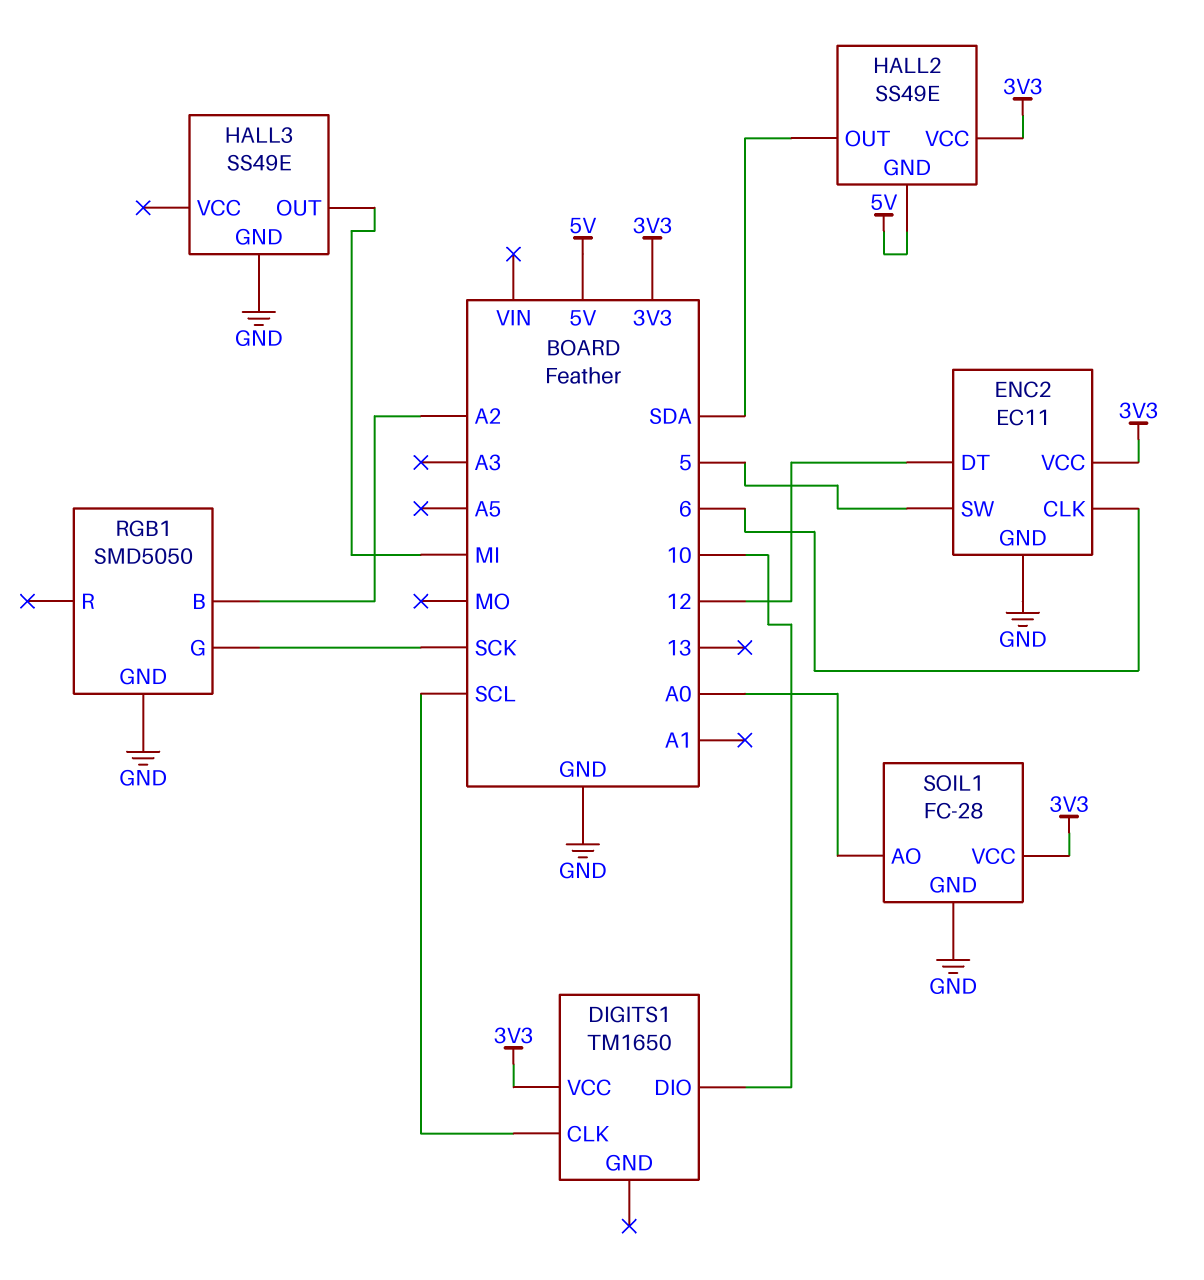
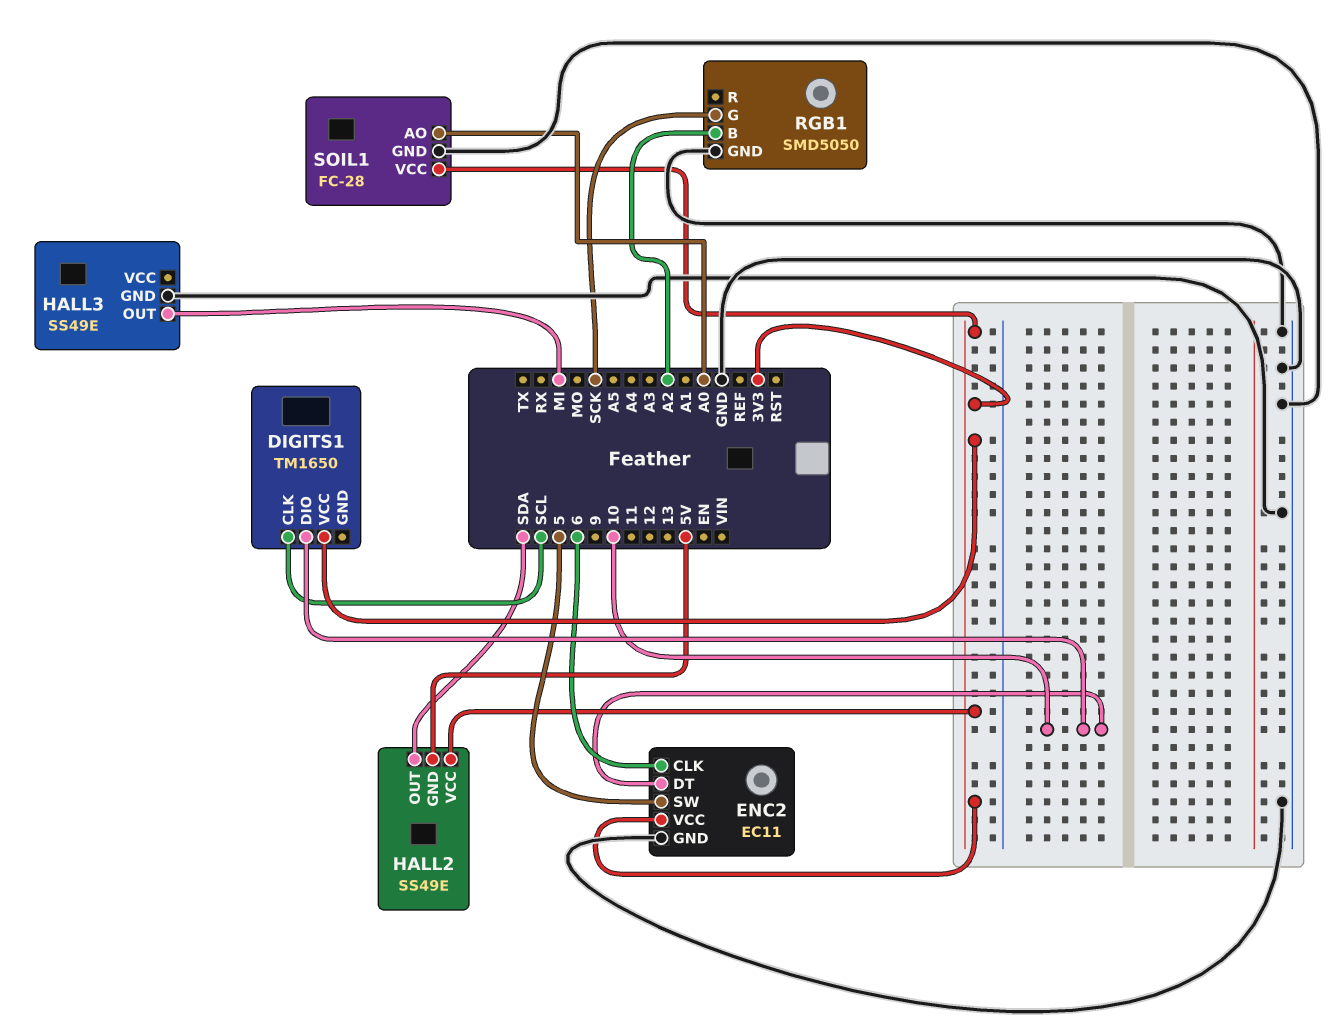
ENC2 pin DT: 12 -> 10

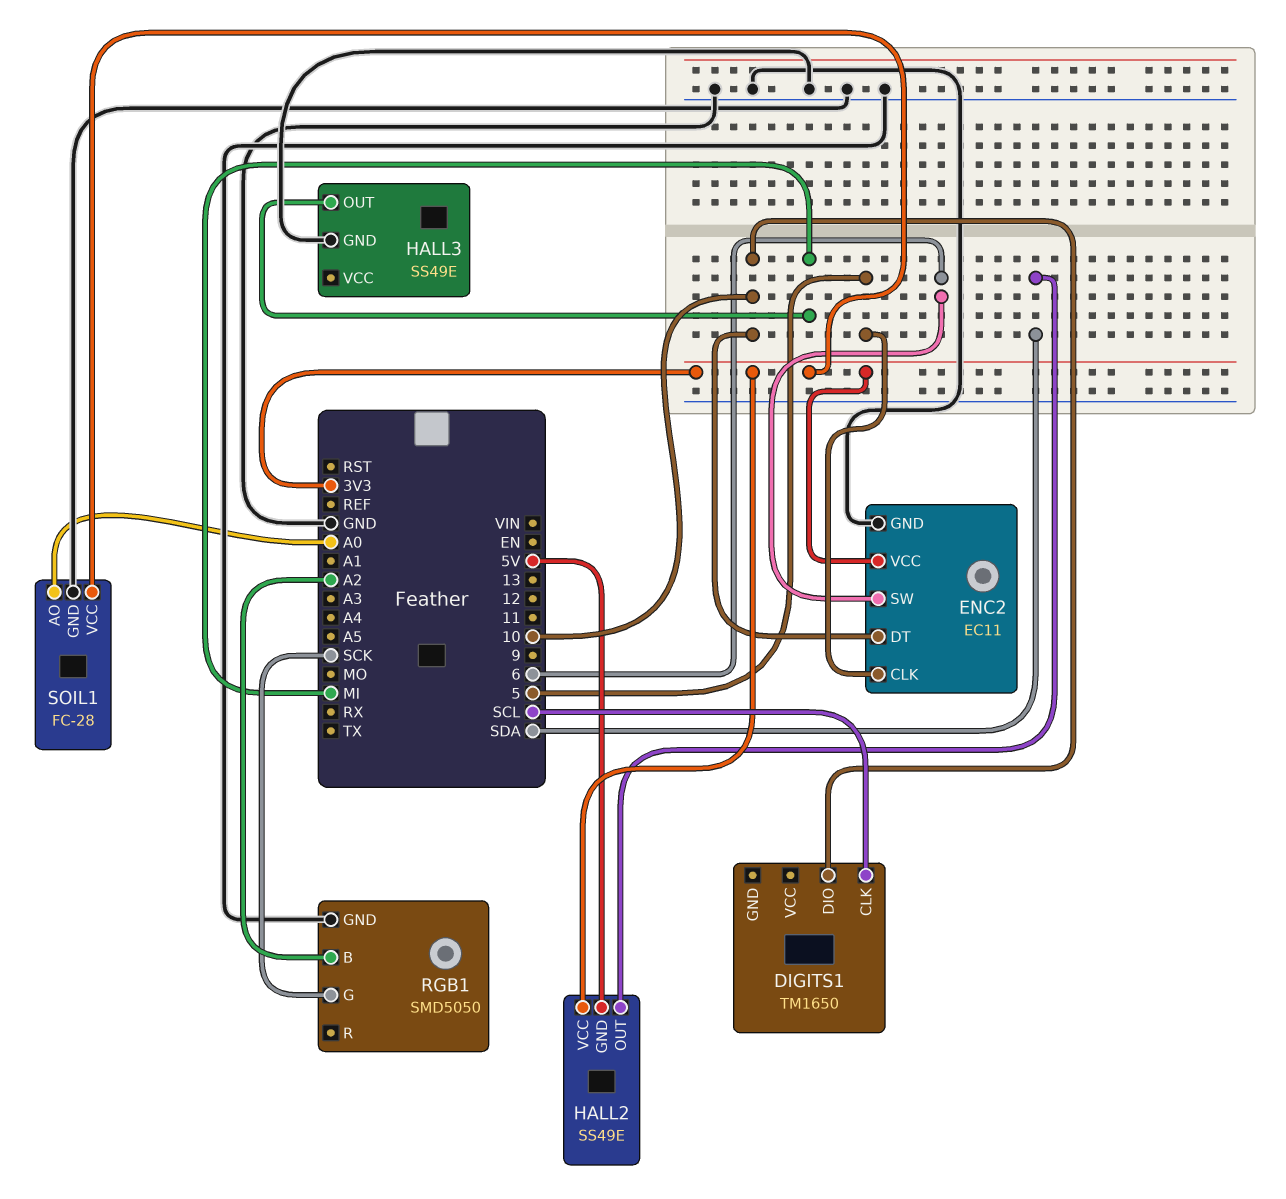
DIGITS1 pin VCC: 3V3 -> none
ENC2 pin CLK: 6 -> 5
ENC2 pin SW: 5 -> 6

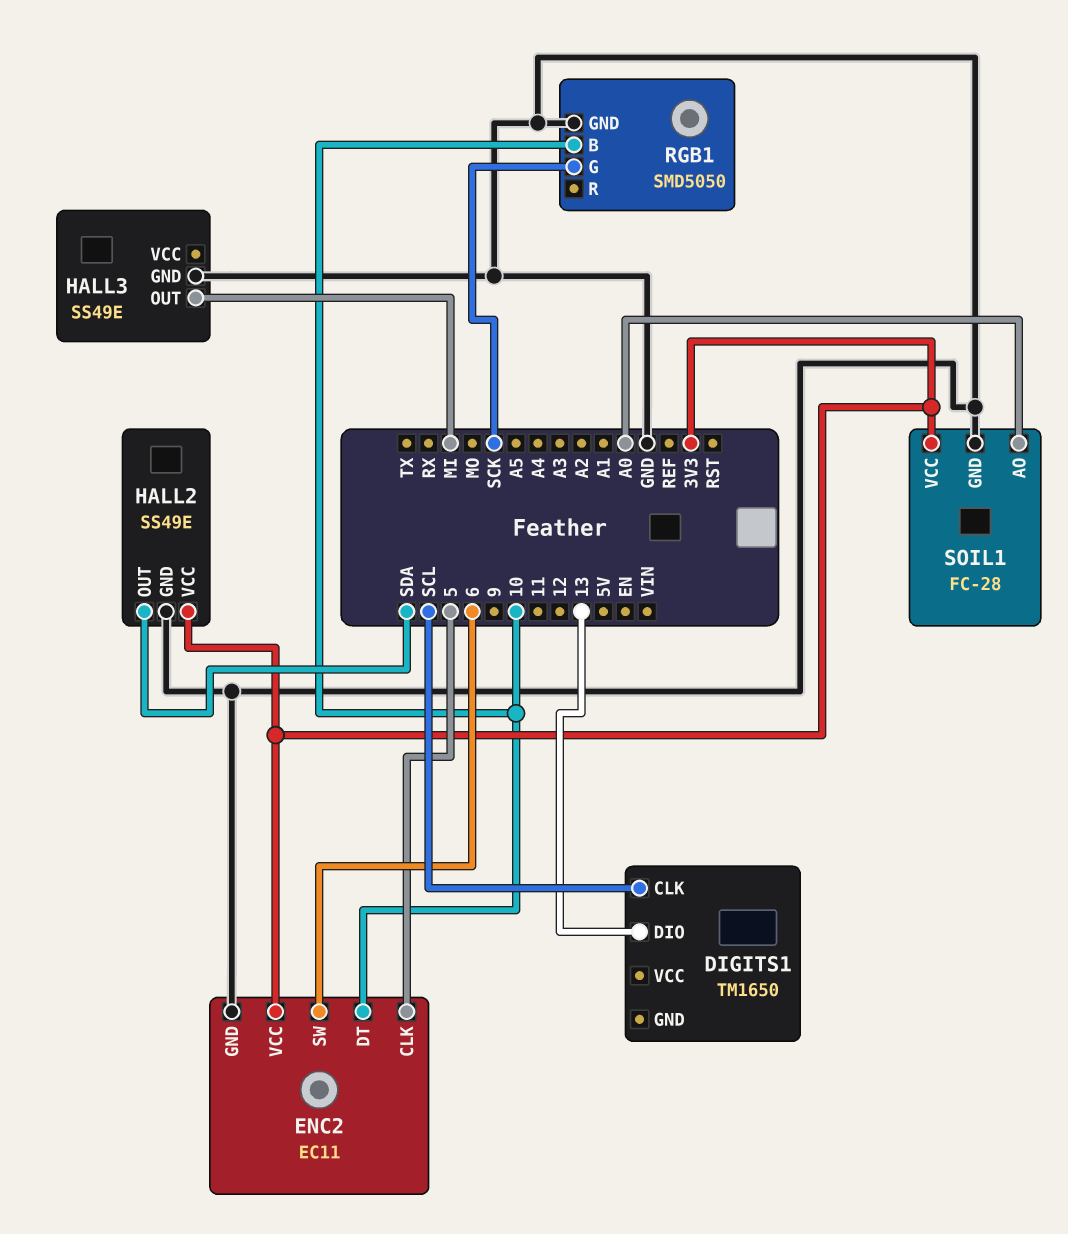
DIGITS1 pin DIO: 10 -> 13
HALL2 pin GND: 5V -> GND
RGB1 pin B: A2 -> 10

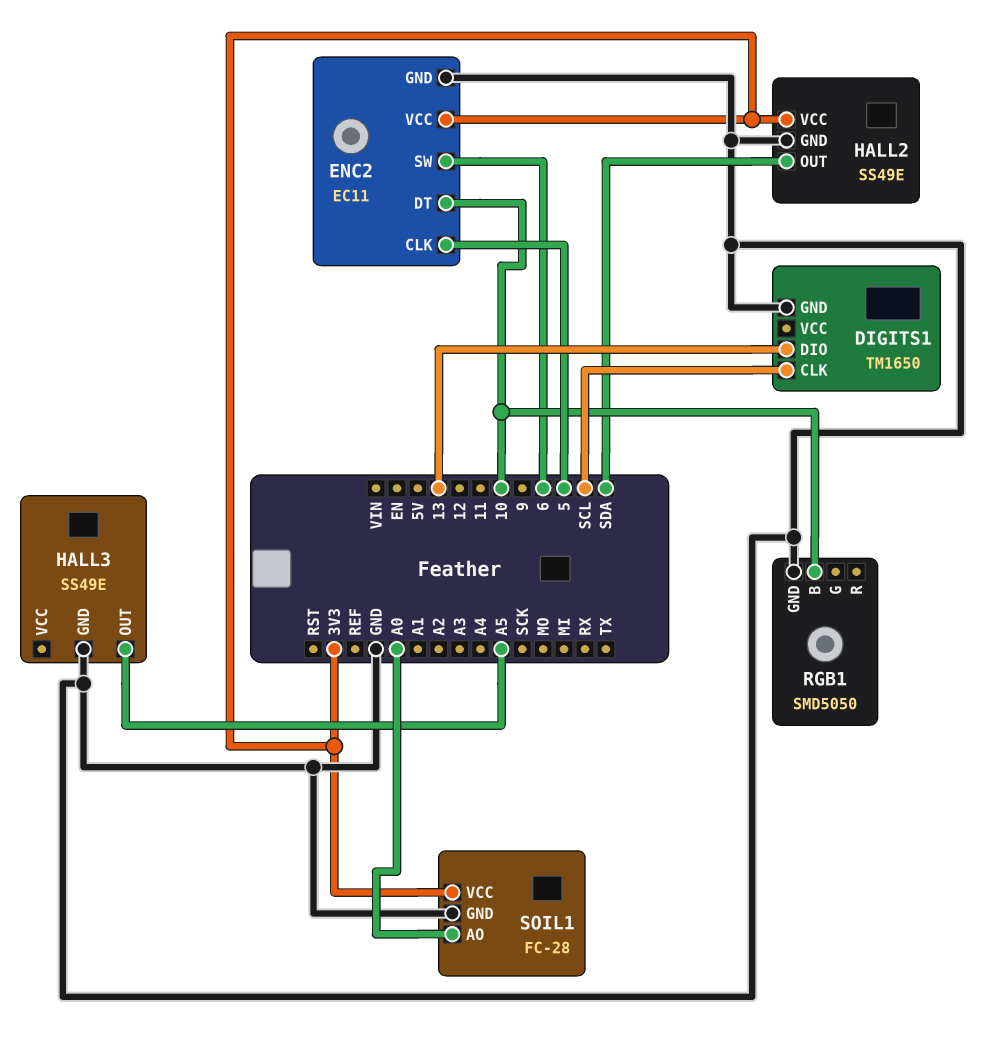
DIGITS1 pin GND: none -> GND
HALL3 pin OUT: MI -> A5
RGB1 pin G: SCK -> none

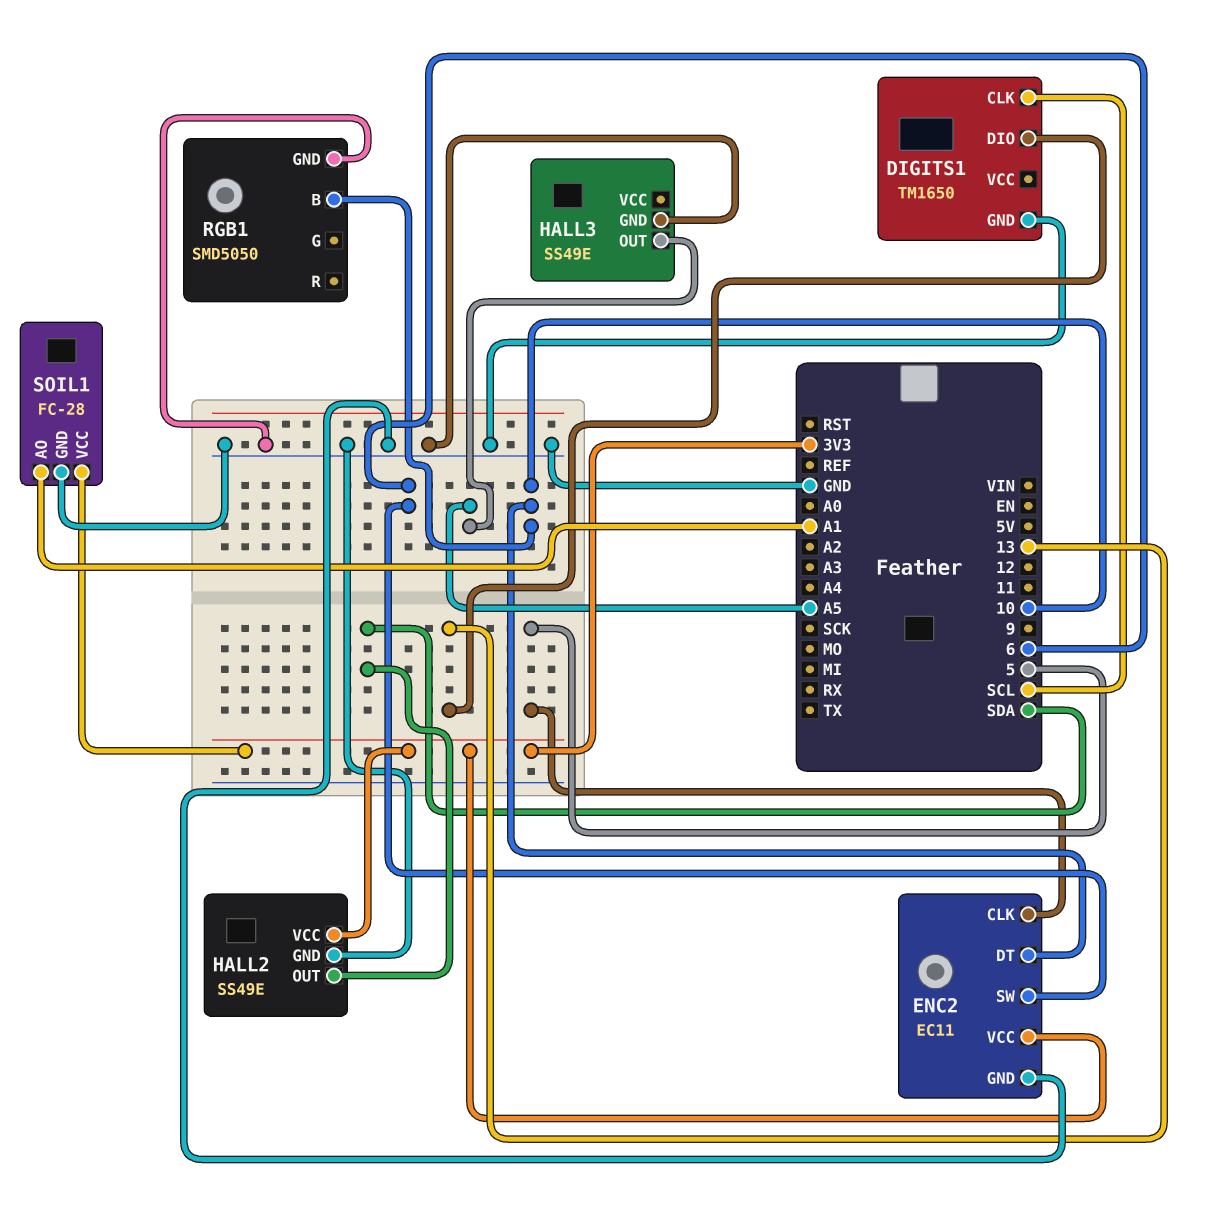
SOIL1 pin AO: A0 -> A1

